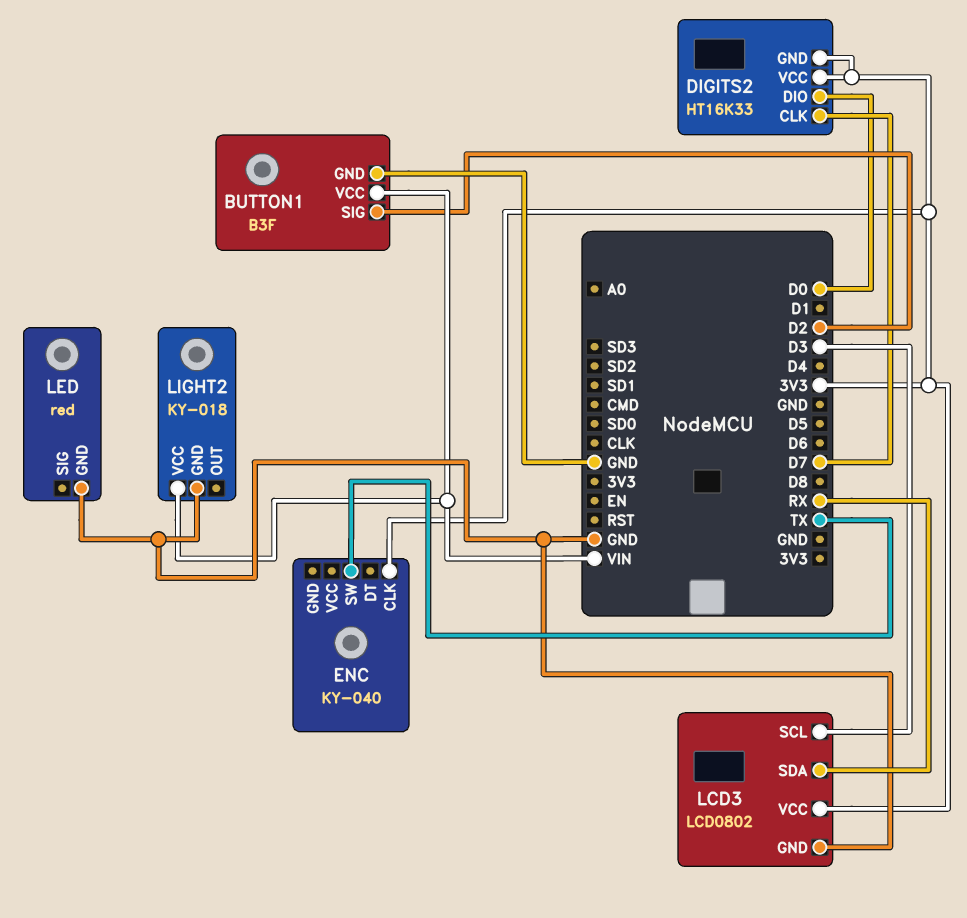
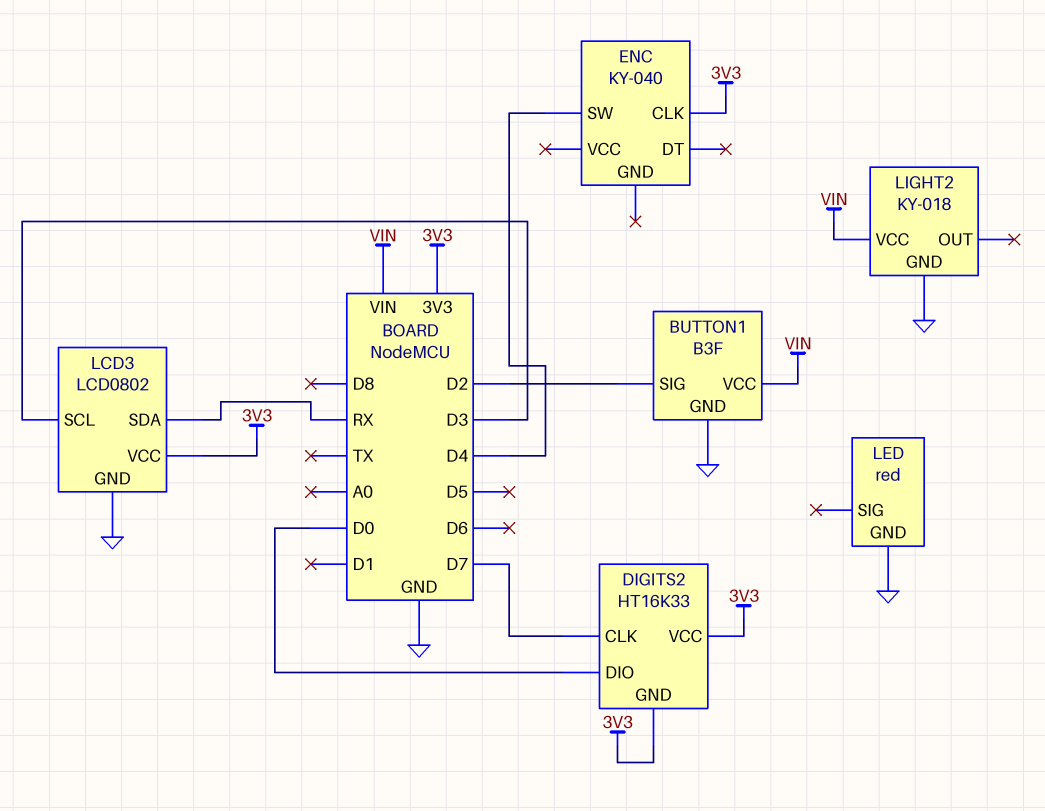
ENC pin SW: TX -> D4

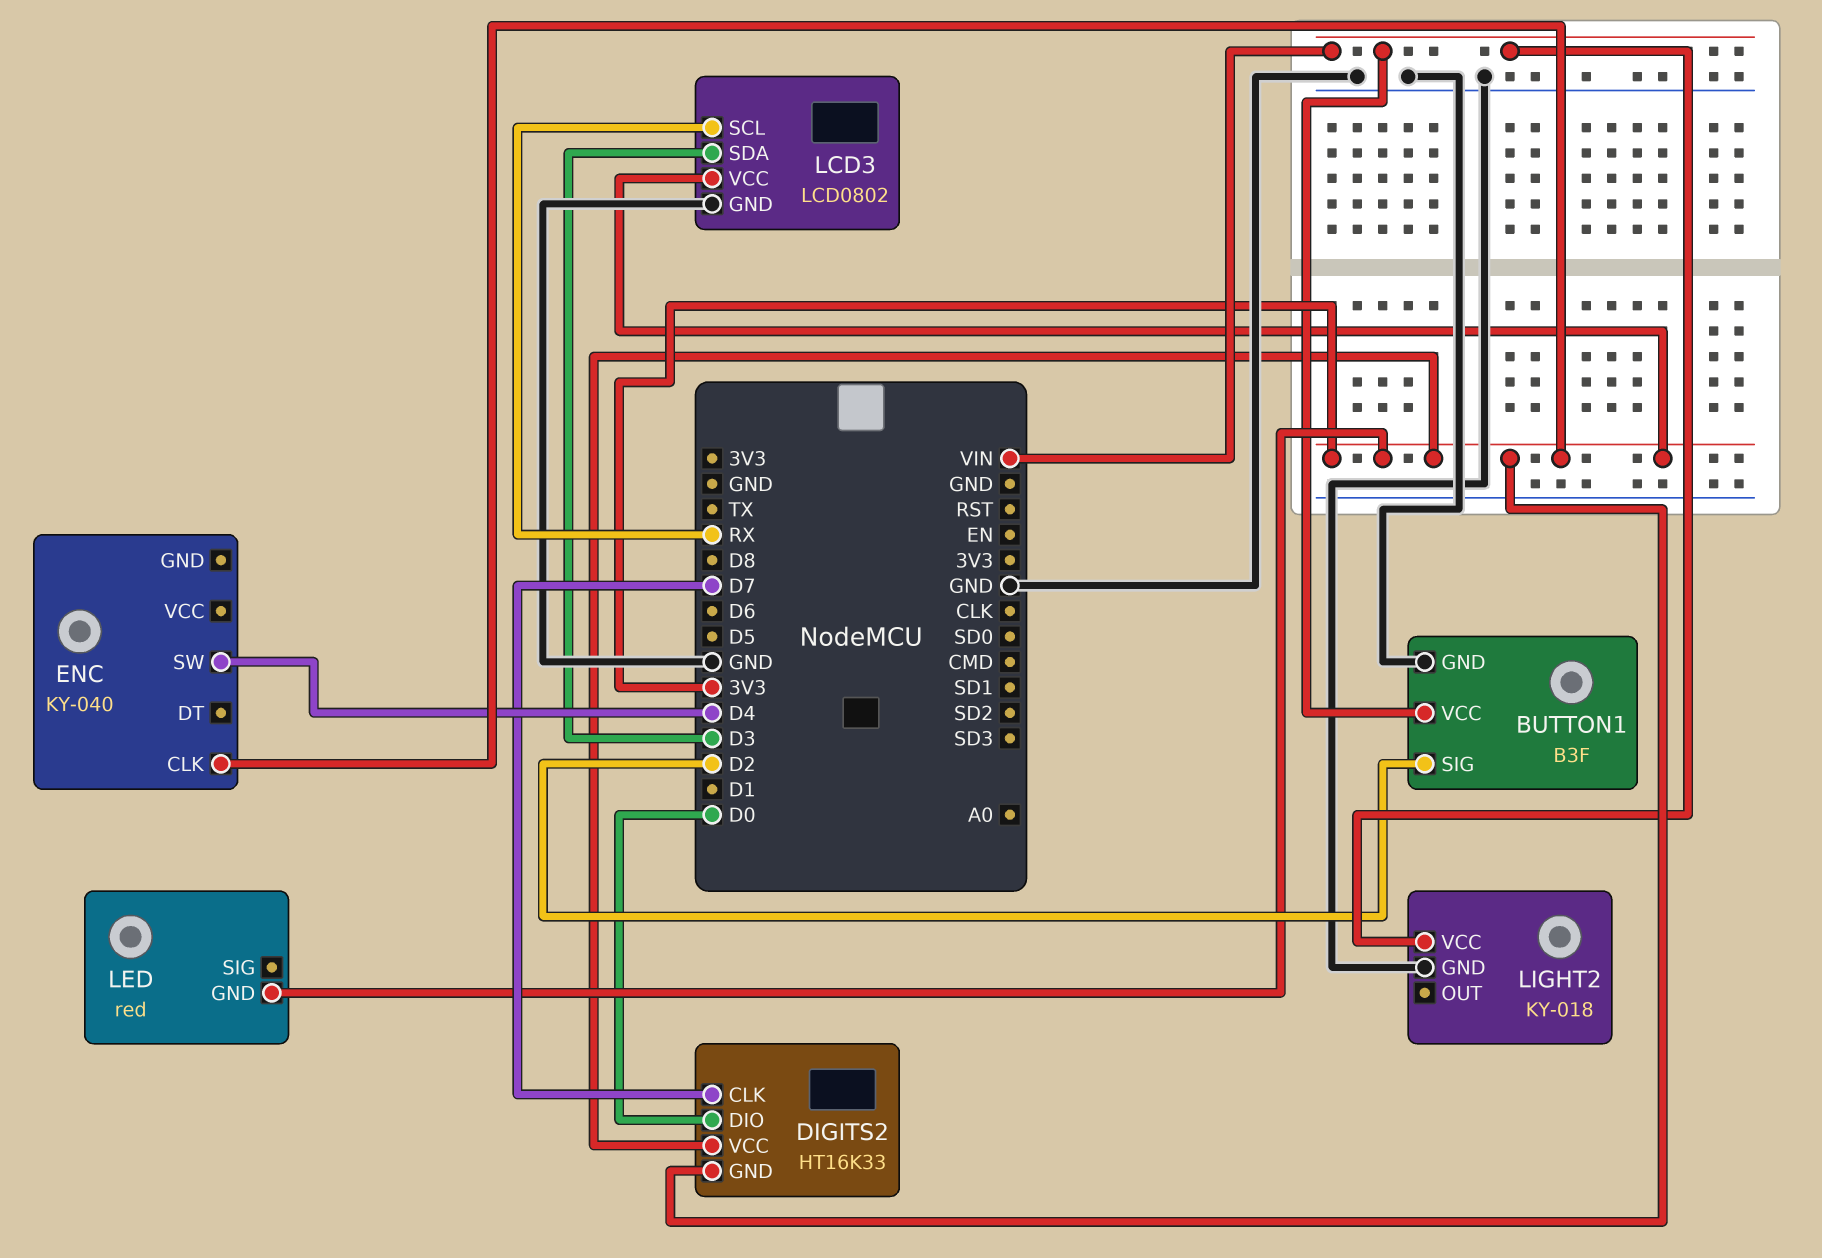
LCD3 pin SCL: D3 -> RX
LCD3 pin SDA: RX -> D3
LED pin GND: GND -> 3V3

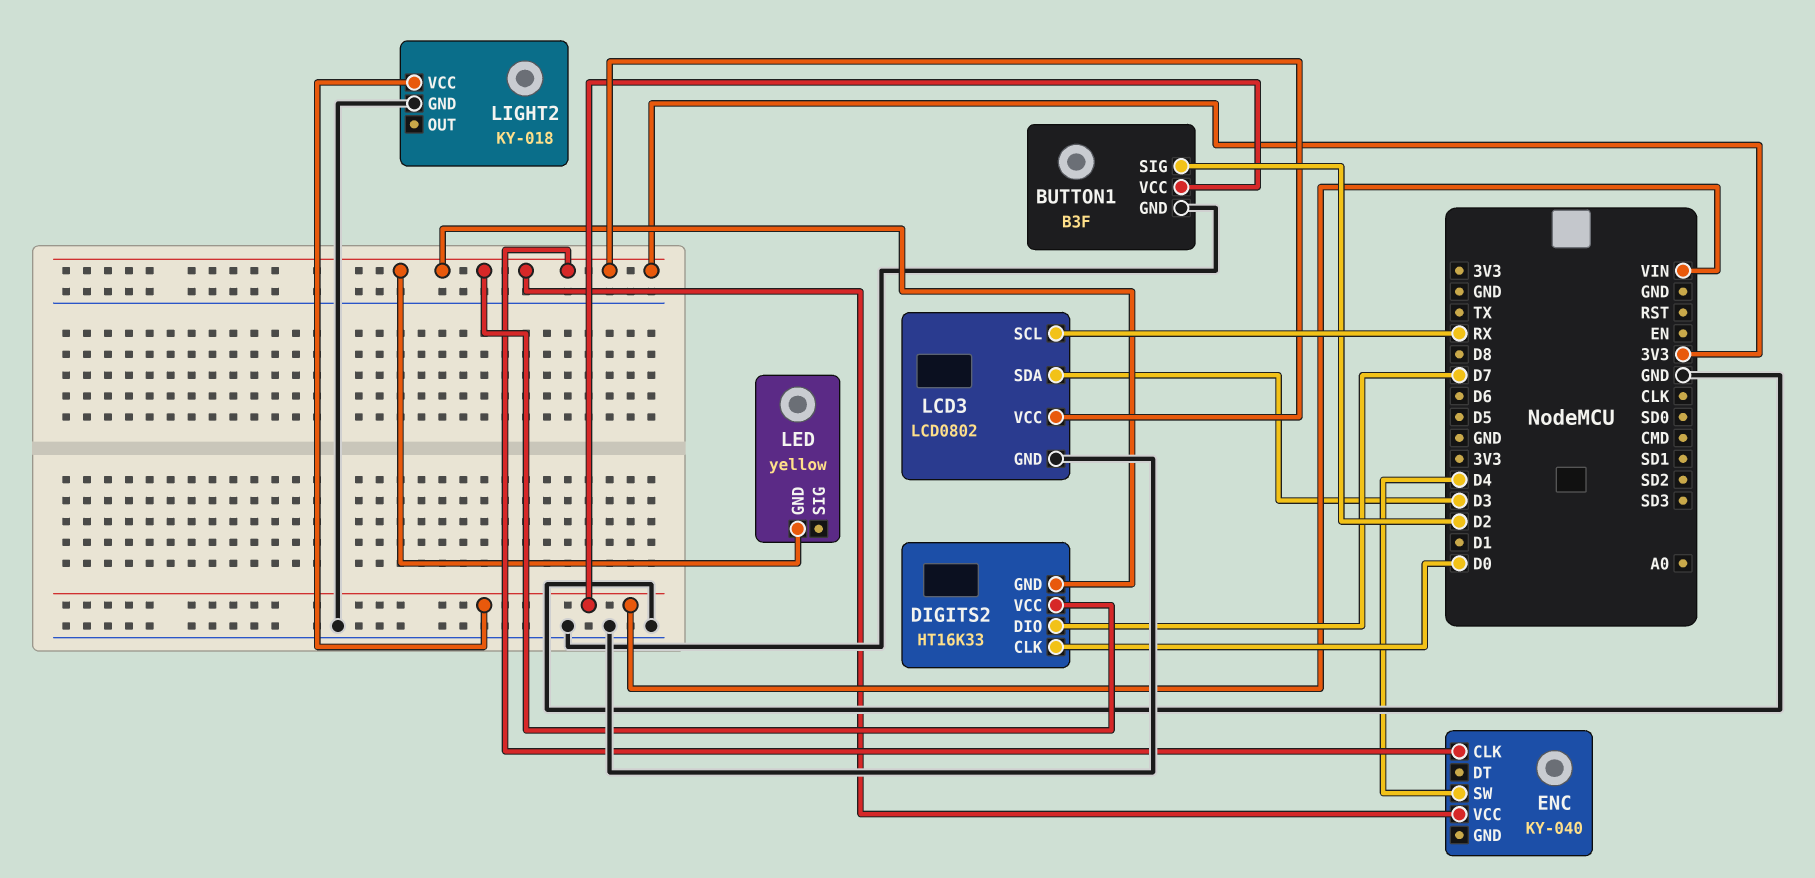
DIGITS2 pin CLK: D7 -> D0
DIGITS2 pin DIO: D0 -> D7
ENC pin VCC: none -> 3V3
LED: red -> yellow

